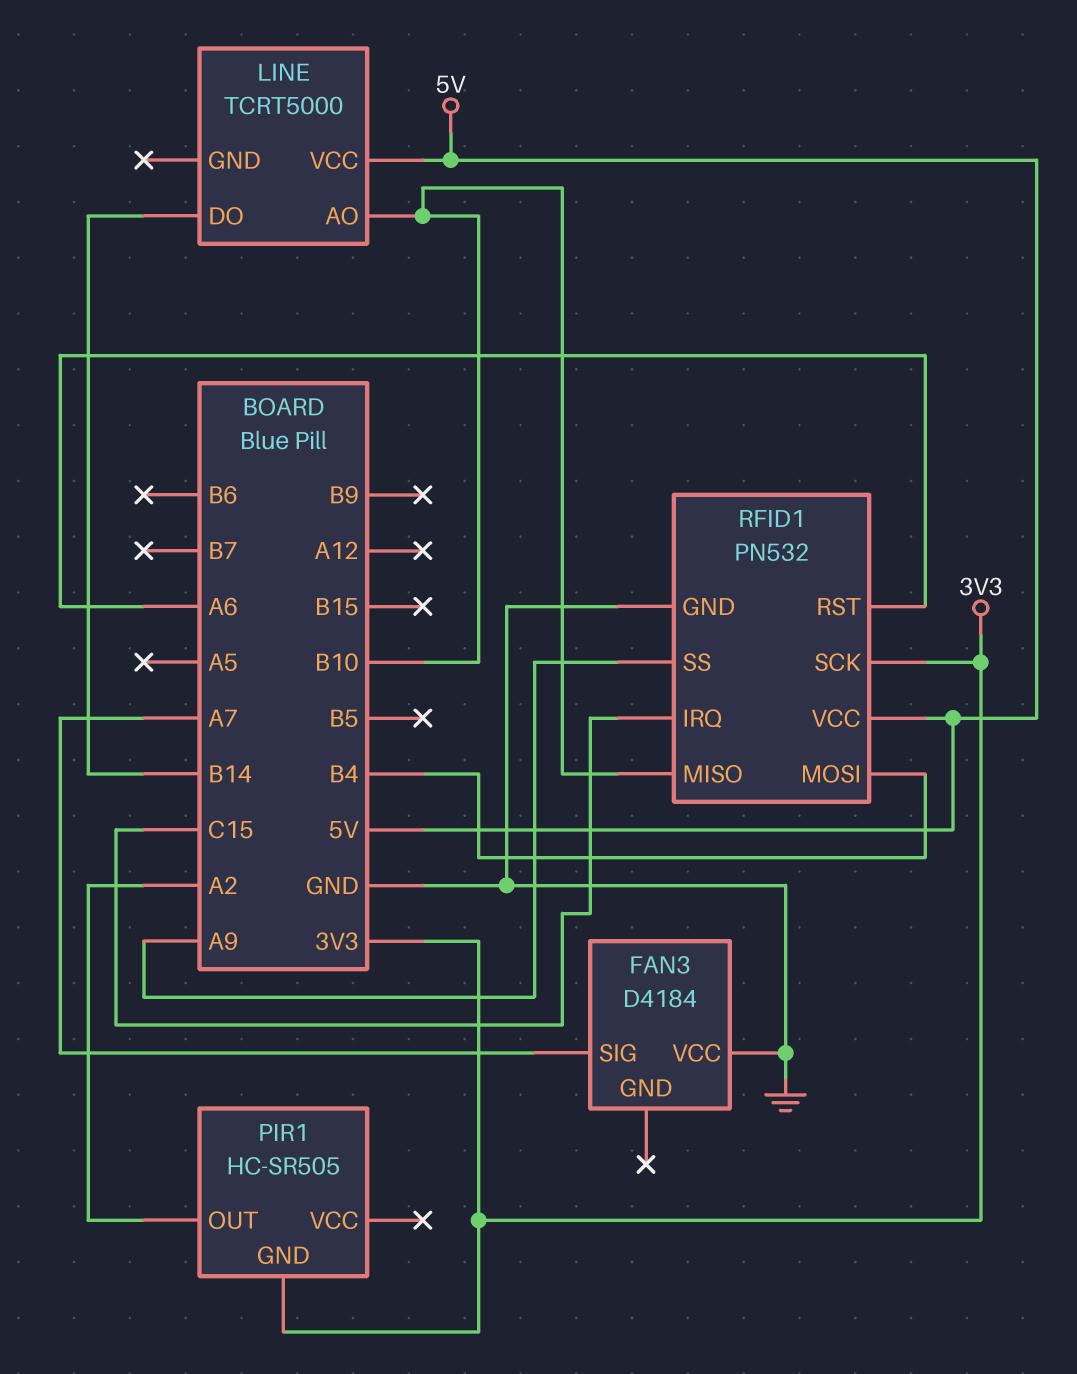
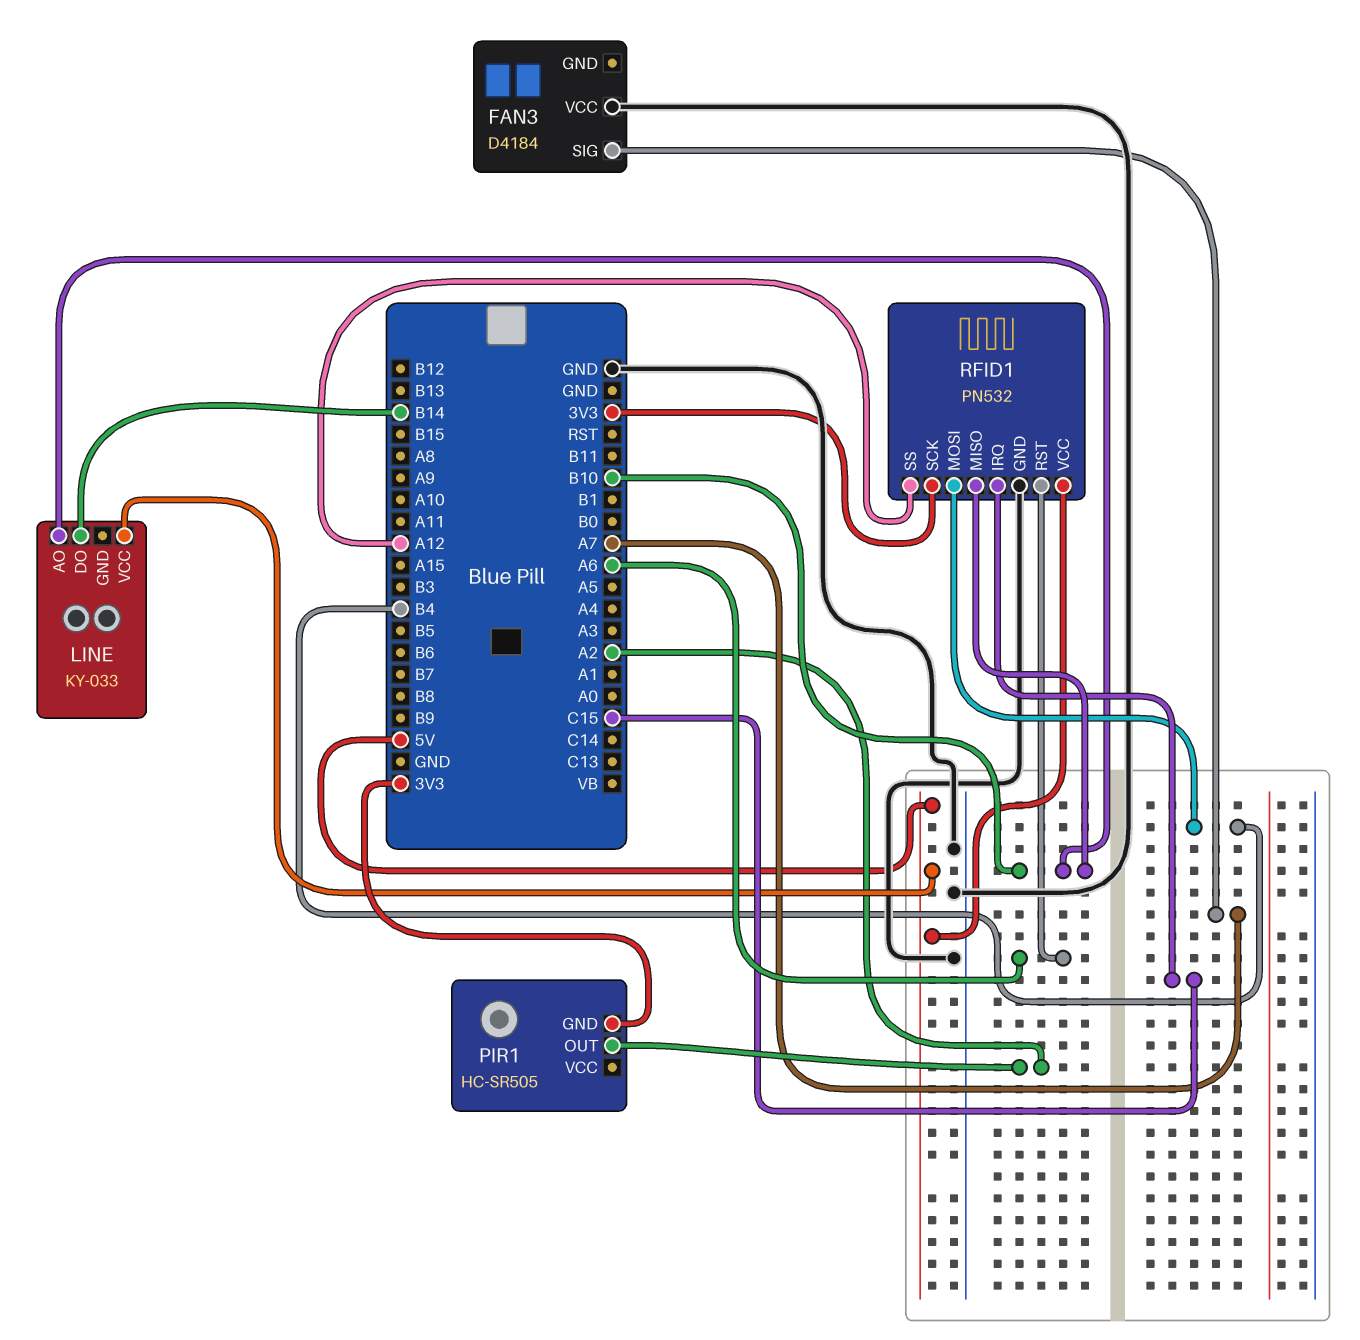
LINE: TCRT5000 -> KY-033
RFID1 pin SS: A9 -> A12

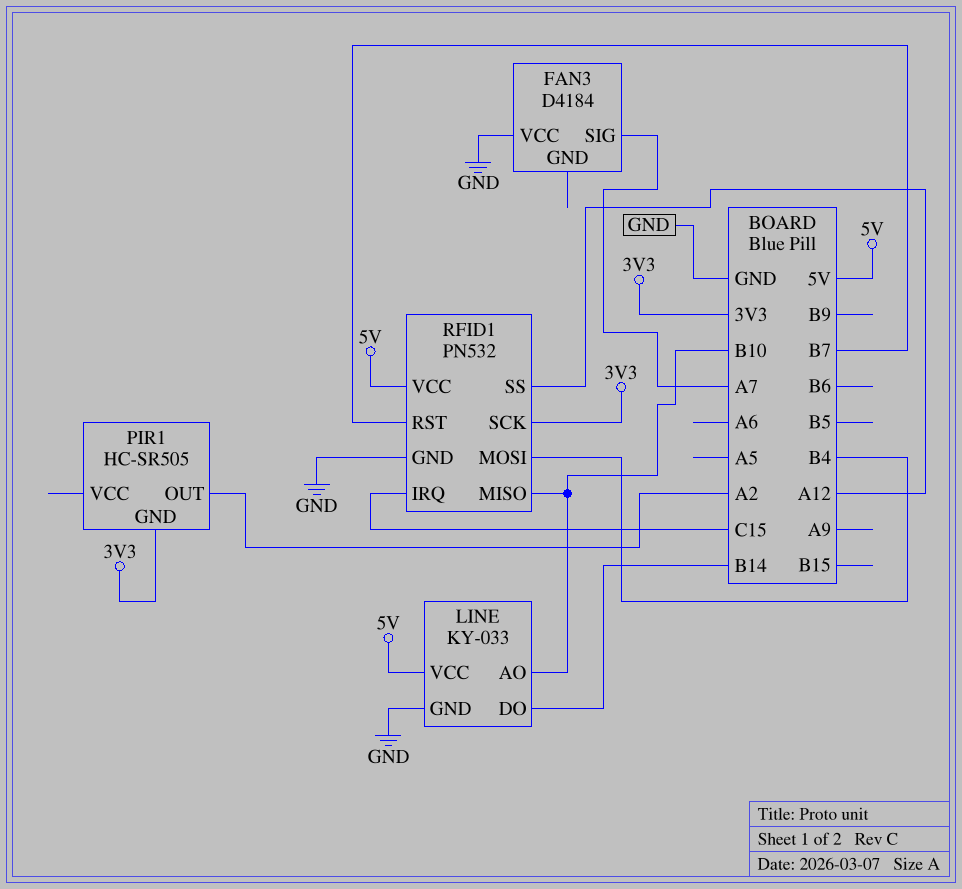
LINE pin GND: none -> GND
RFID1 pin RST: A6 -> B7

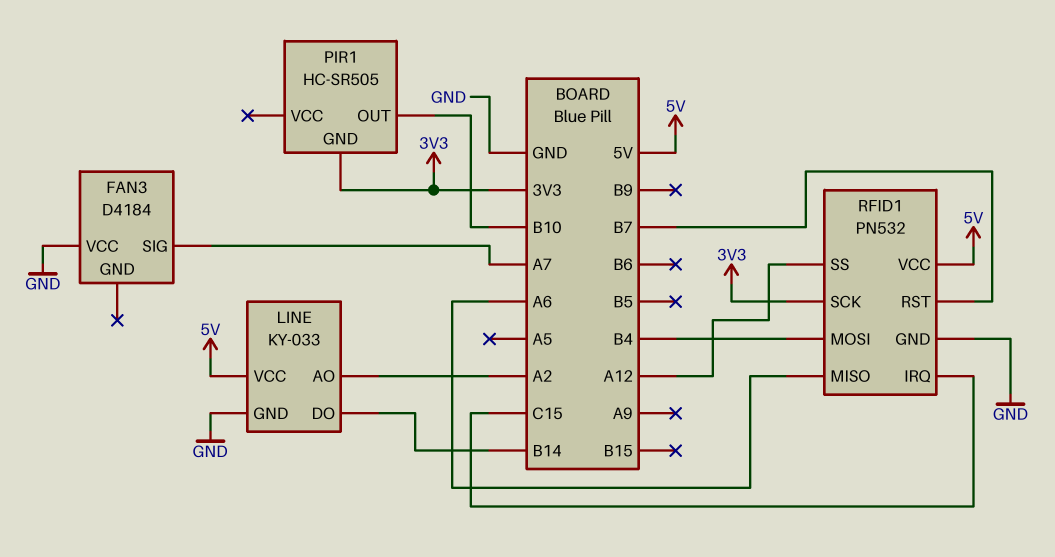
LINE pin AO: B10 -> A2
PIR1 pin OUT: A2 -> B10
RFID1 pin MISO: B10 -> A6

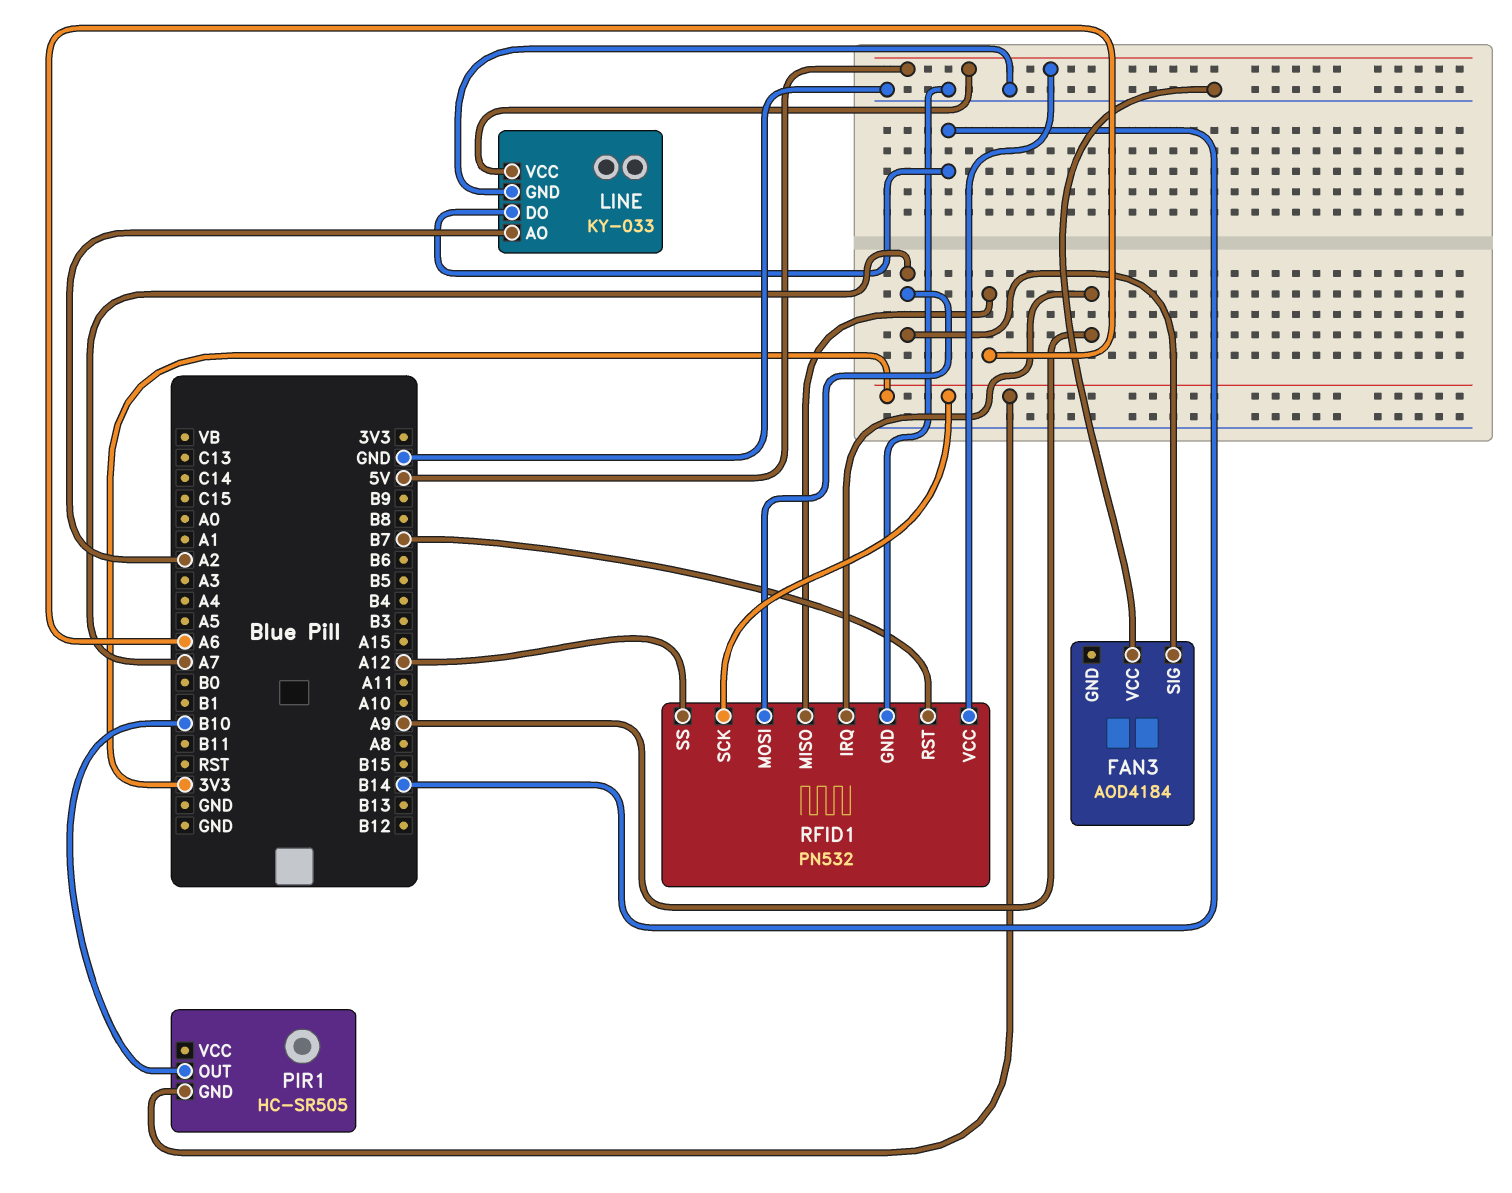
FAN3: D4184 -> AOD4184
RFID1 pin IRQ: C15 -> A9
RFID1 pin MOSI: B4 -> A7

